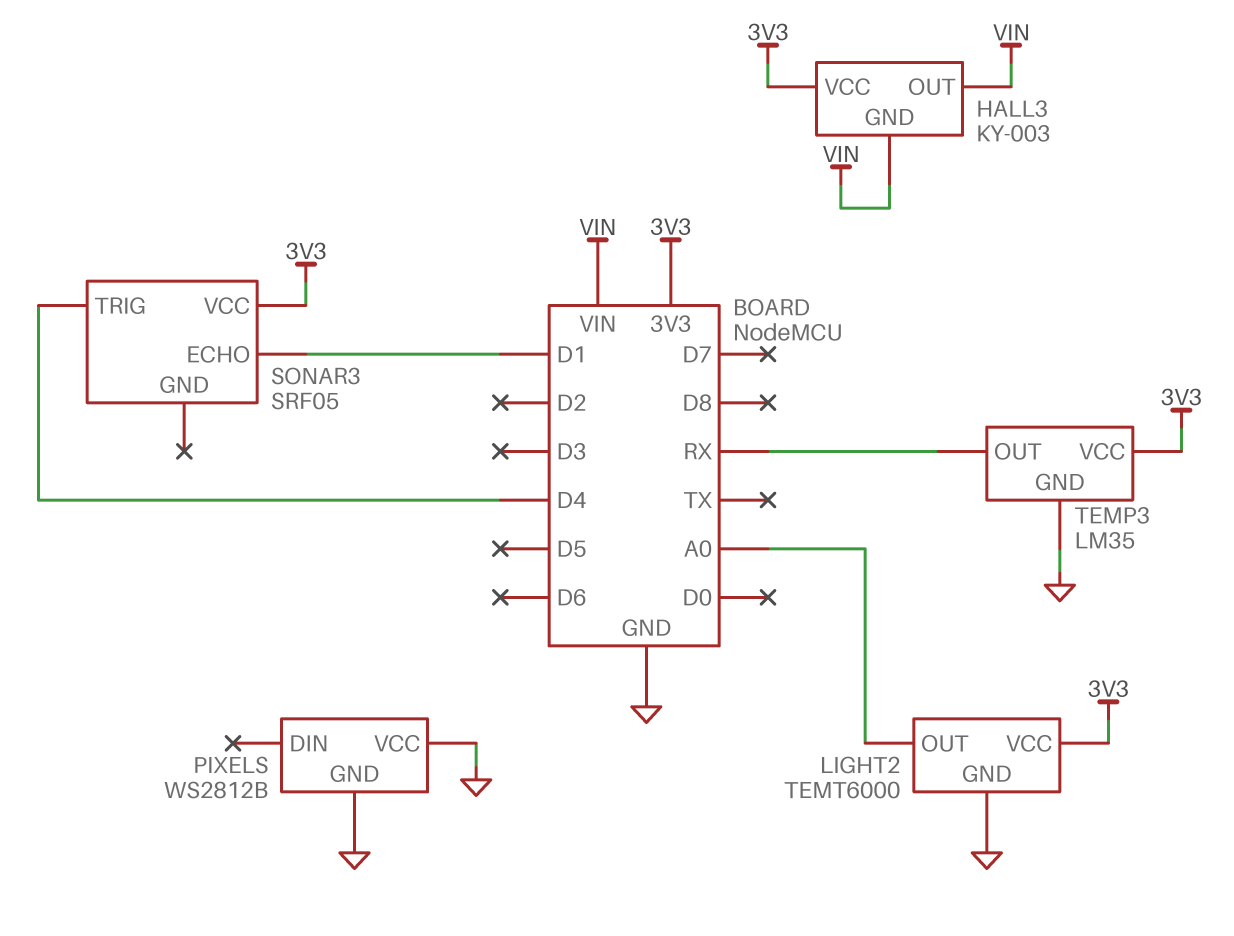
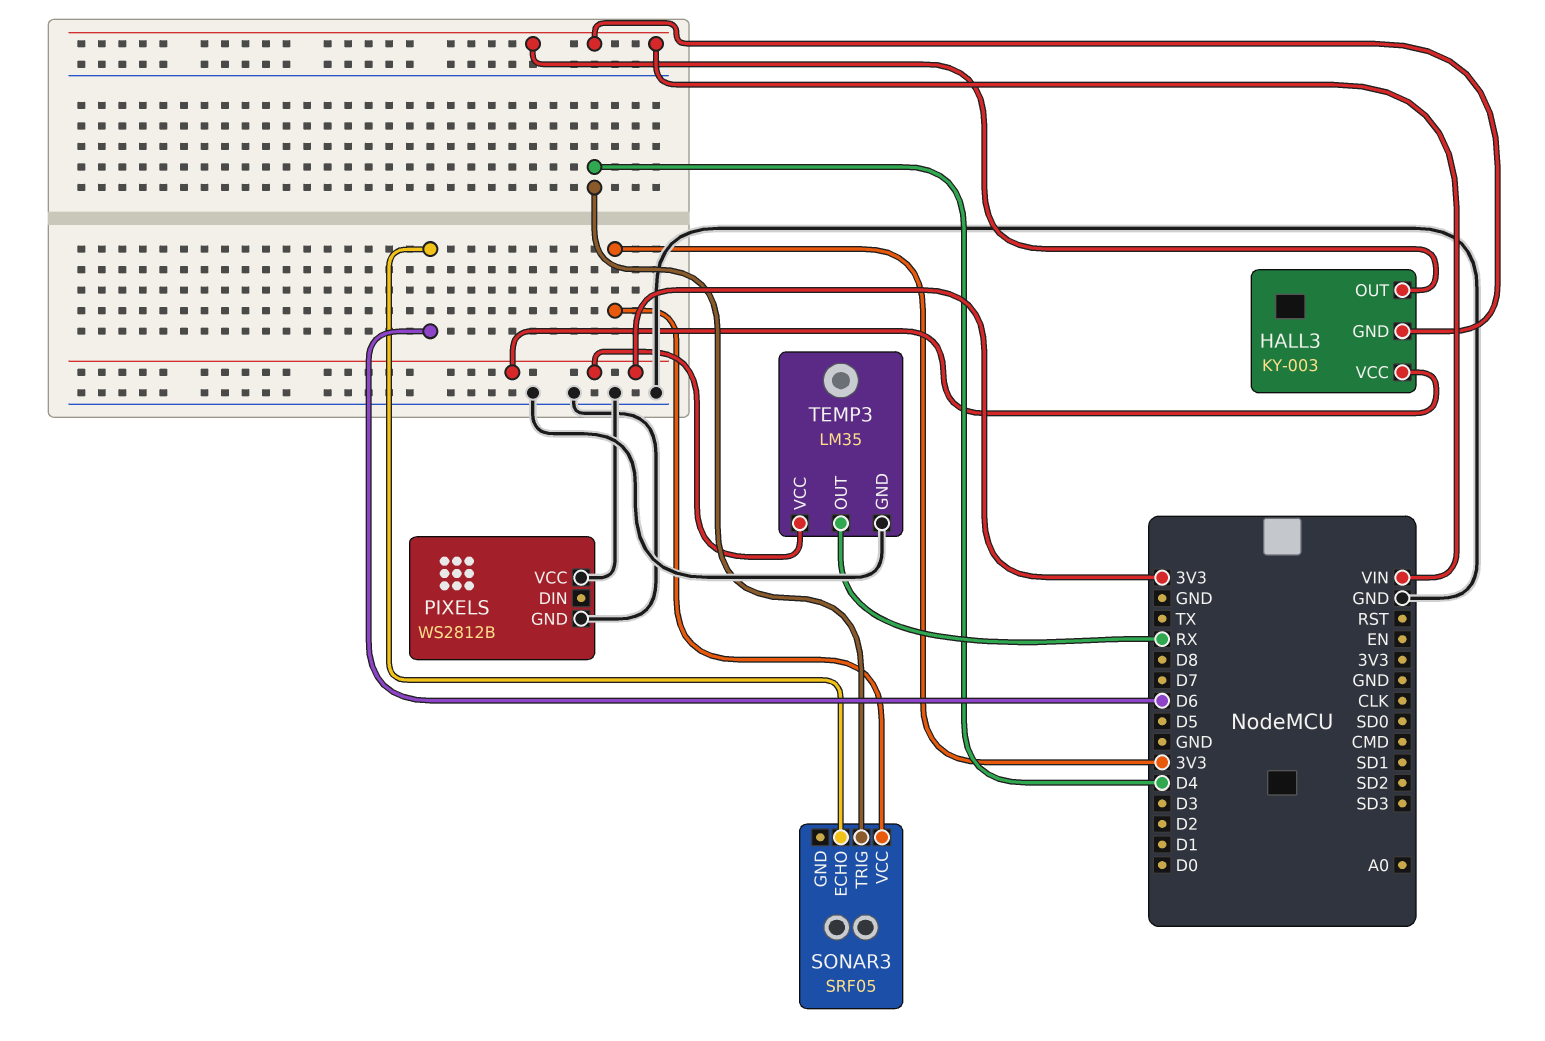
LIGHT2: TEMT6000 -> none
LIGHT2 pin GND: GND -> none
LIGHT2 pin OUT: A0 -> none
LIGHT2 pin VCC: 3V3 -> none
SONAR3 pin ECHO: D1 -> D6

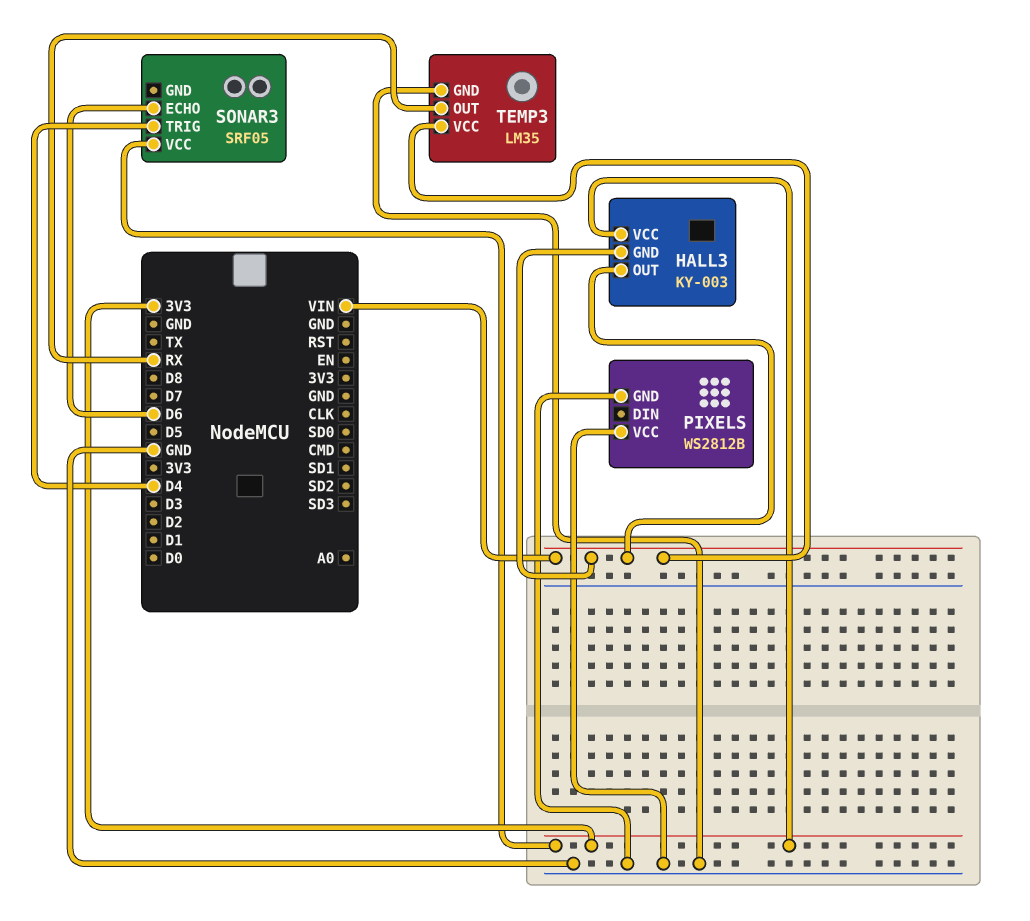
TEMP3 pin VCC: 3V3 -> VIN

